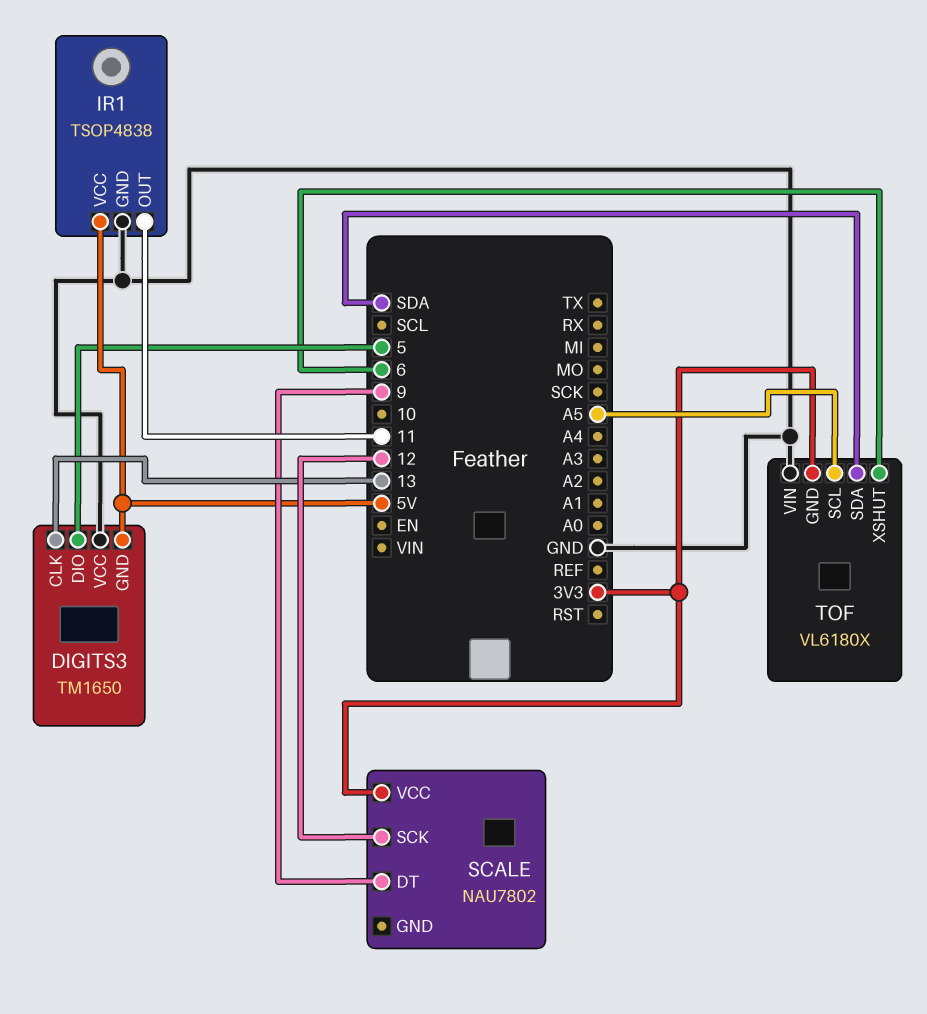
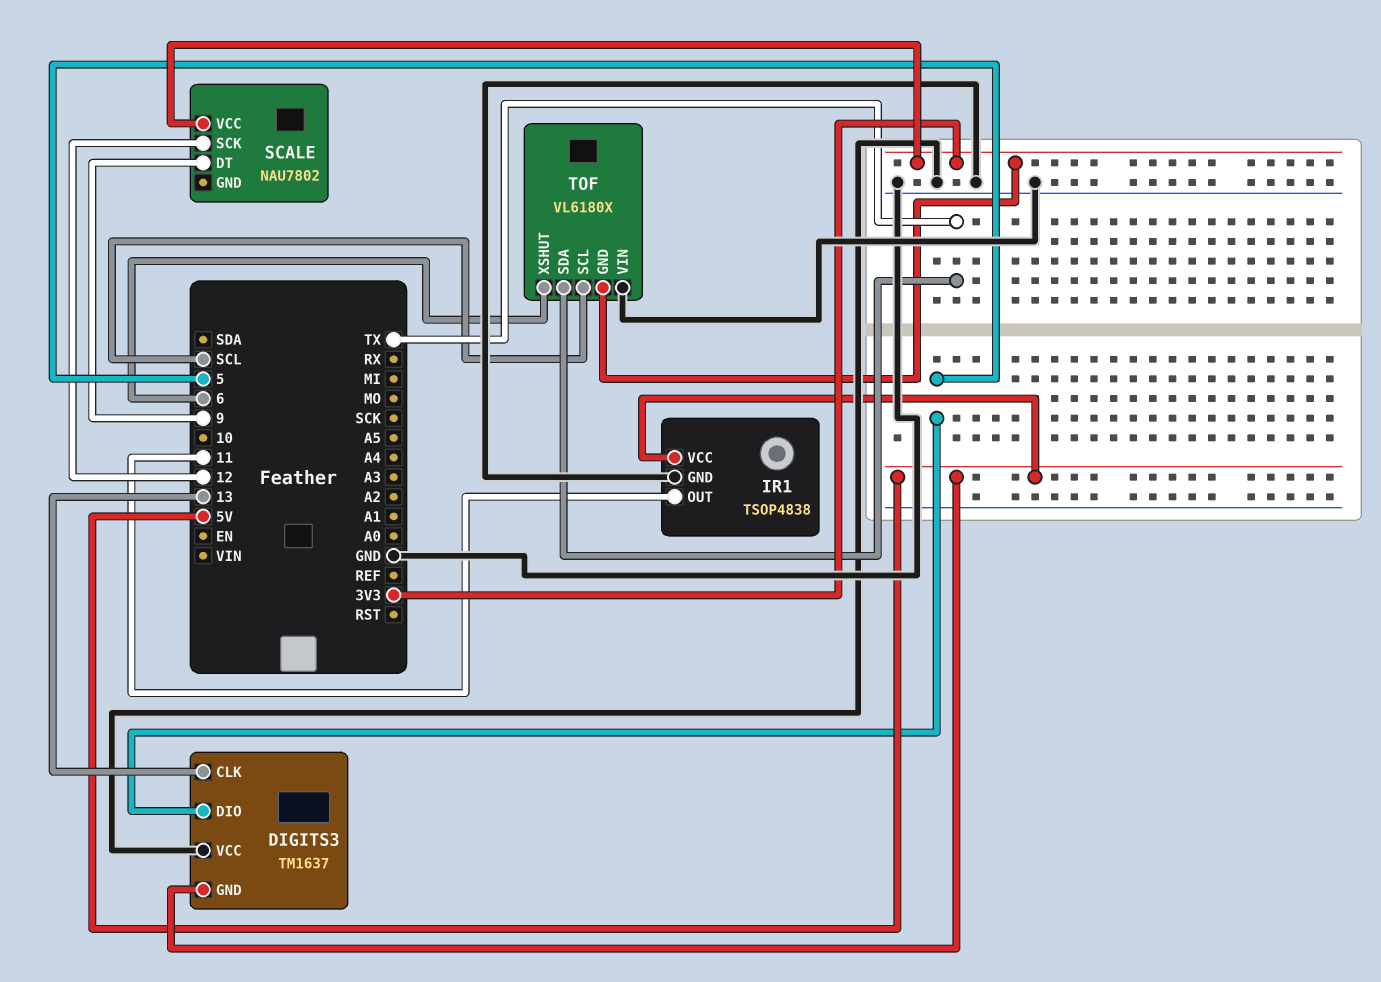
DIGITS3: TM1650 -> TM1637
TOF pin SCL: A5 -> SCL
TOF pin SDA: SDA -> TX

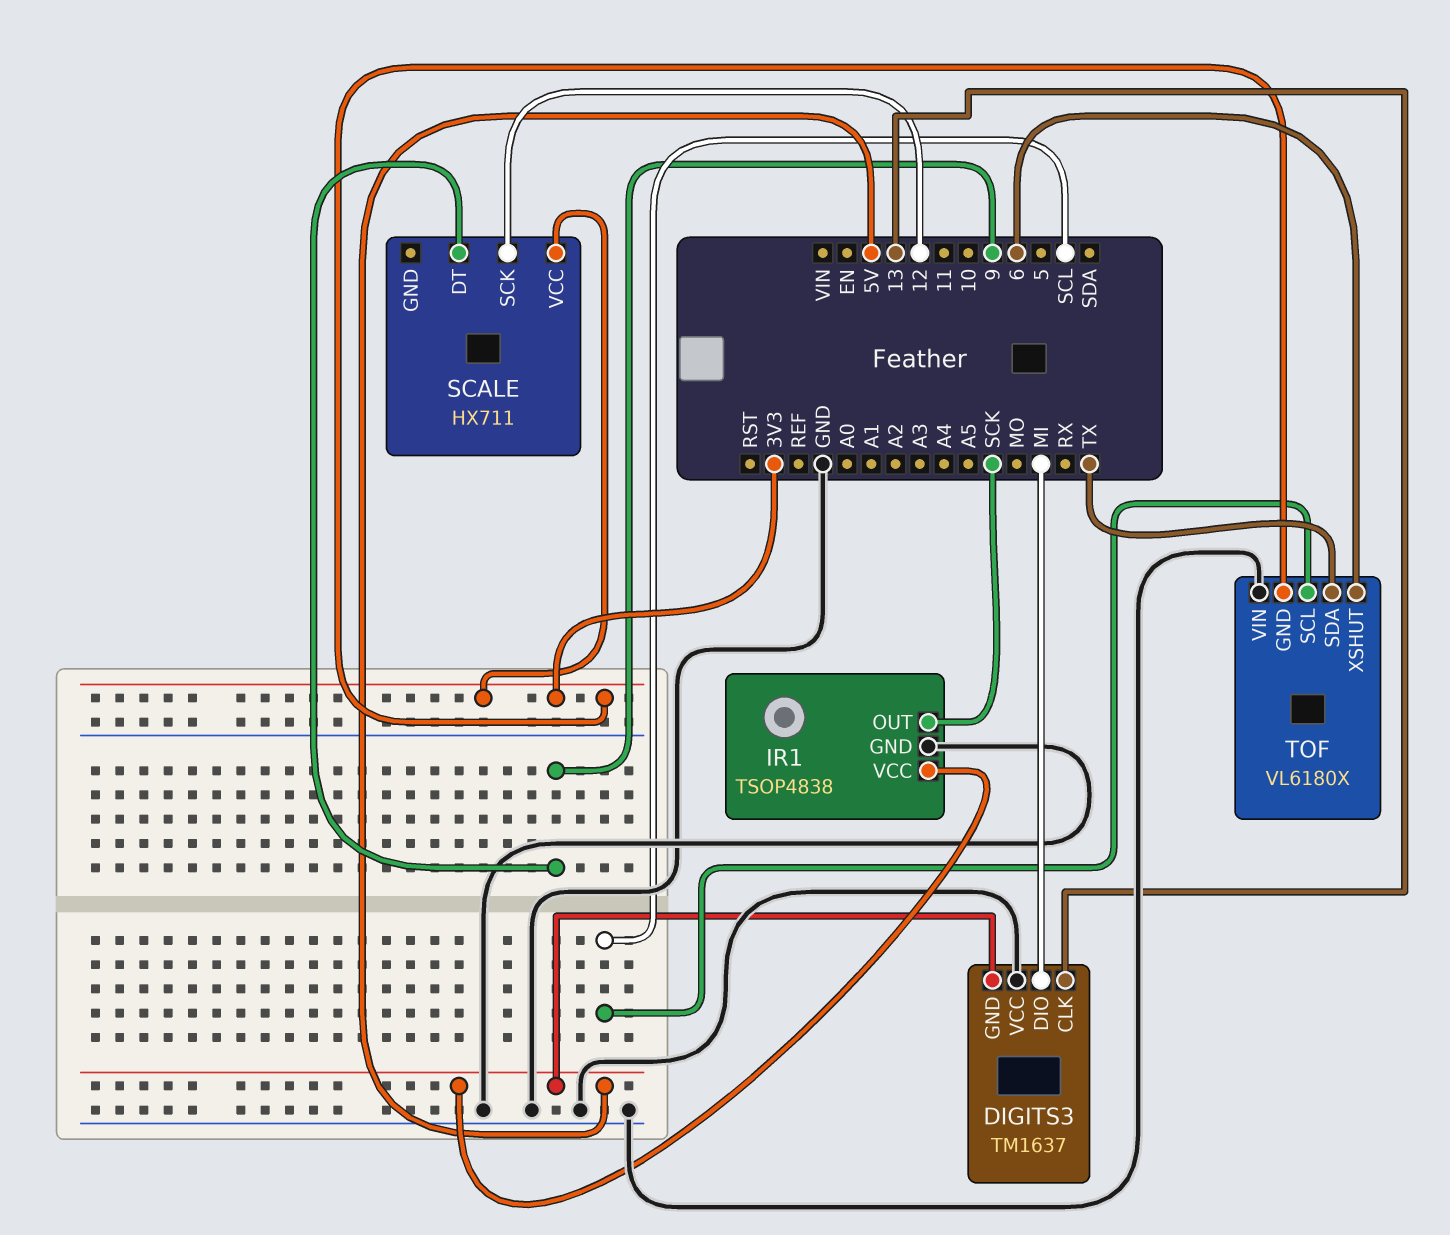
DIGITS3 pin DIO: 5 -> MI
IR1 pin OUT: 11 -> SCK
SCALE: NAU7802 -> HX711

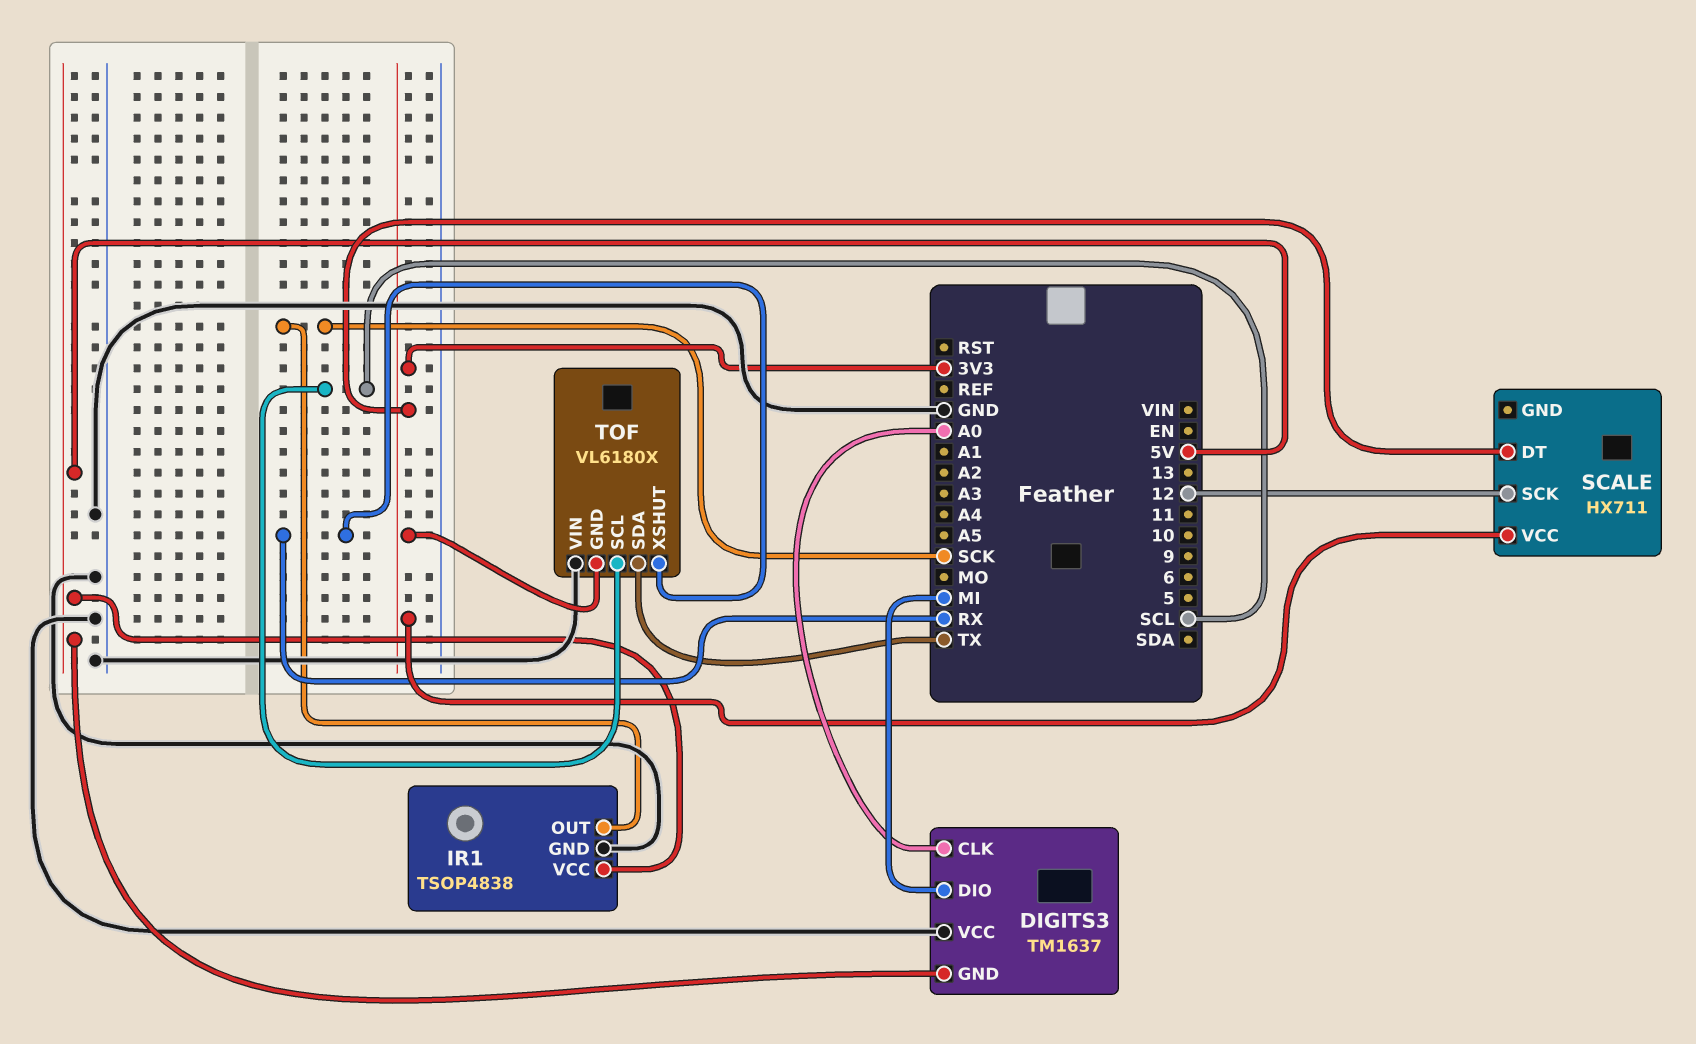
DIGITS3 pin CLK: 13 -> A0
SCALE pin DT: 9 -> 3V3
TOF pin XSHUT: 6 -> RX

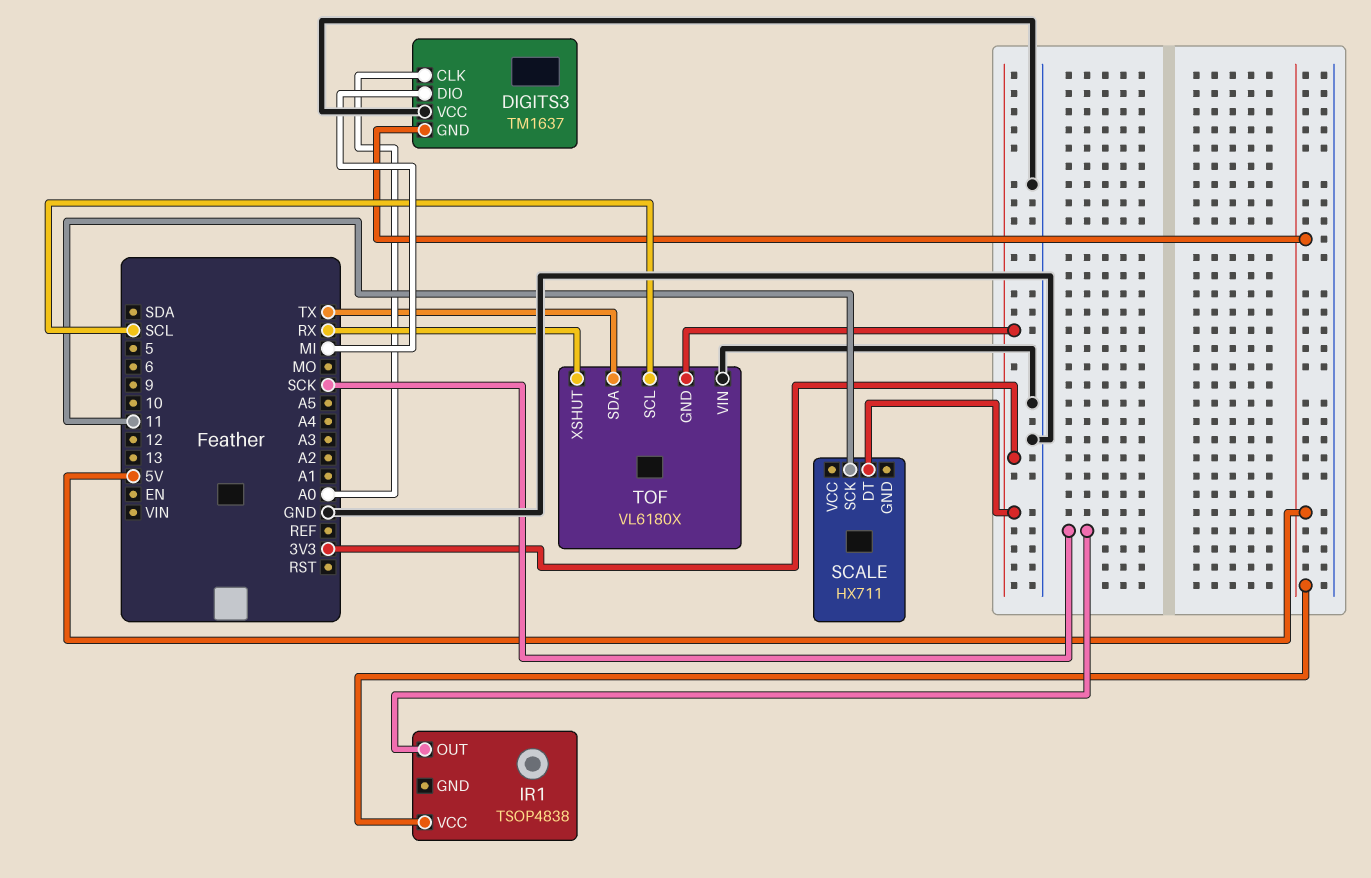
IR1 pin GND: GND -> none
SCALE pin SCK: 12 -> 11
SCALE pin VCC: 3V3 -> none

